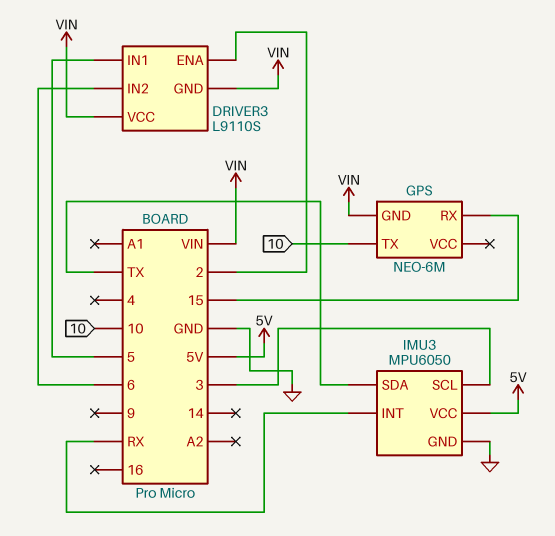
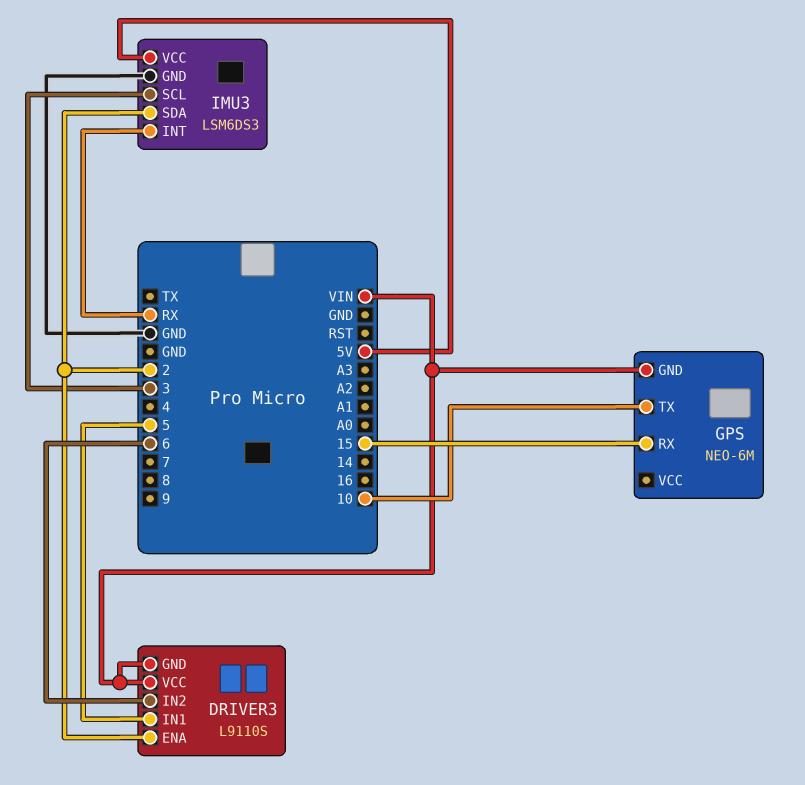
IMU3: MPU6050 -> LSM6DS3
IMU3 pin SDA: TX -> 2

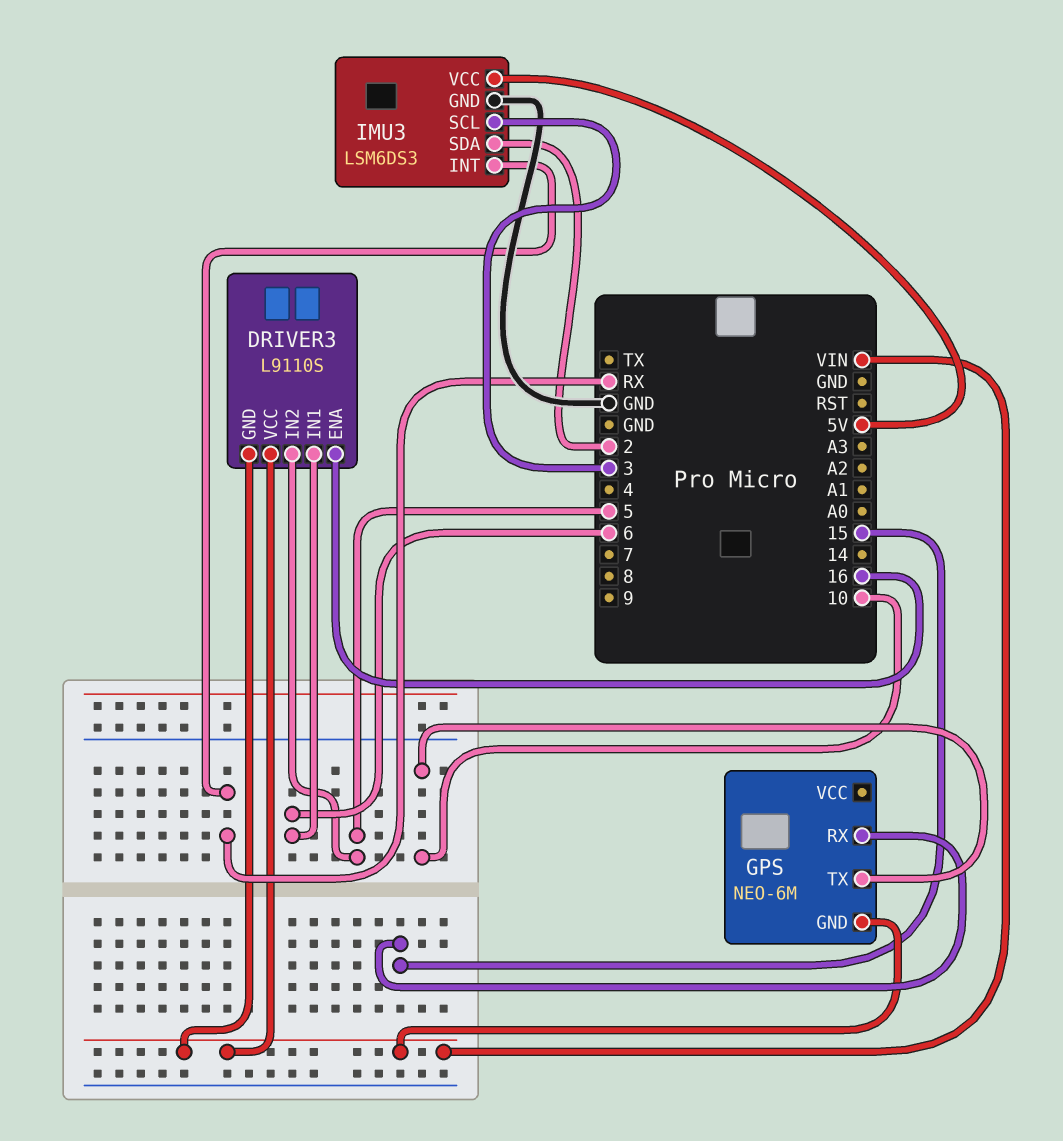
DRIVER3 pin ENA: 2 -> 16
DRIVER3 pin IN1: 5 -> 6
DRIVER3 pin IN2: 6 -> 5

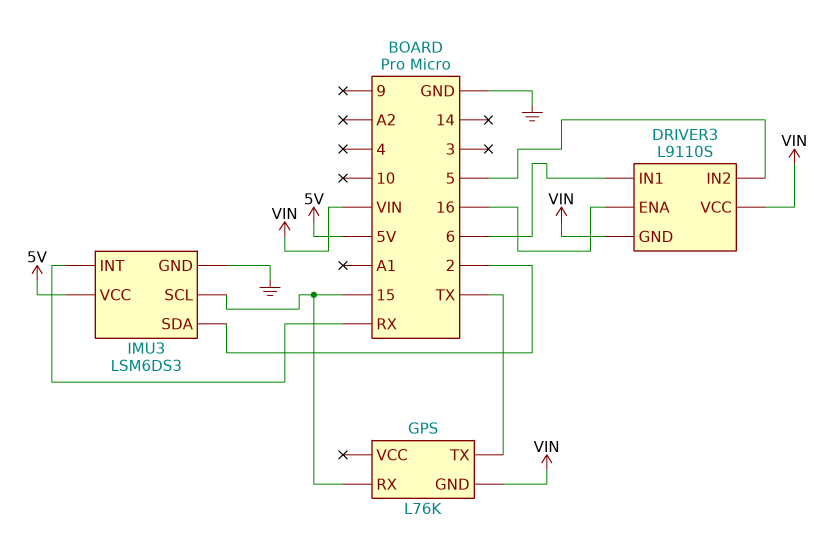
GPS: NEO-6M -> L76K
GPS pin TX: 10 -> TX
IMU3 pin SCL: 3 -> 15

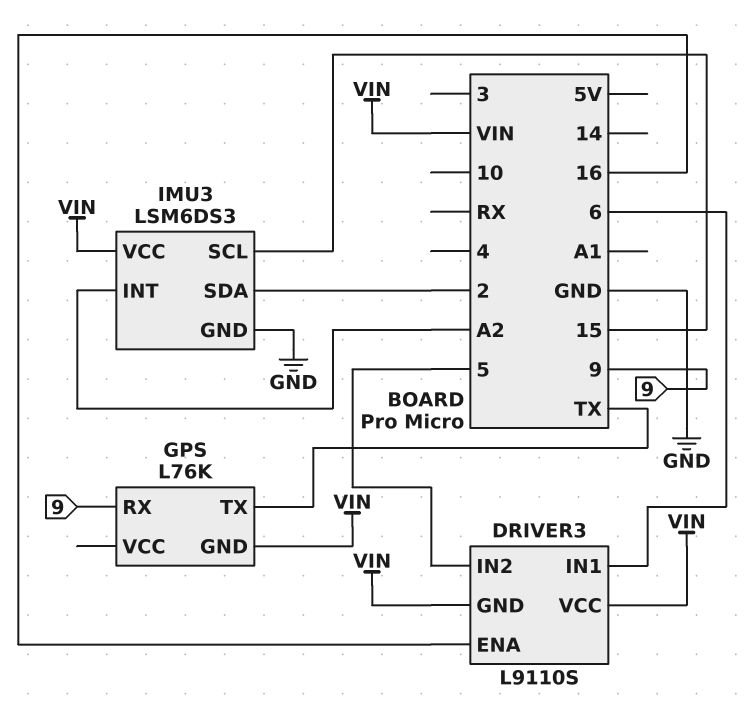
GPS pin RX: 15 -> 9
IMU3 pin INT: RX -> A2
IMU3 pin VCC: 5V -> VIN

